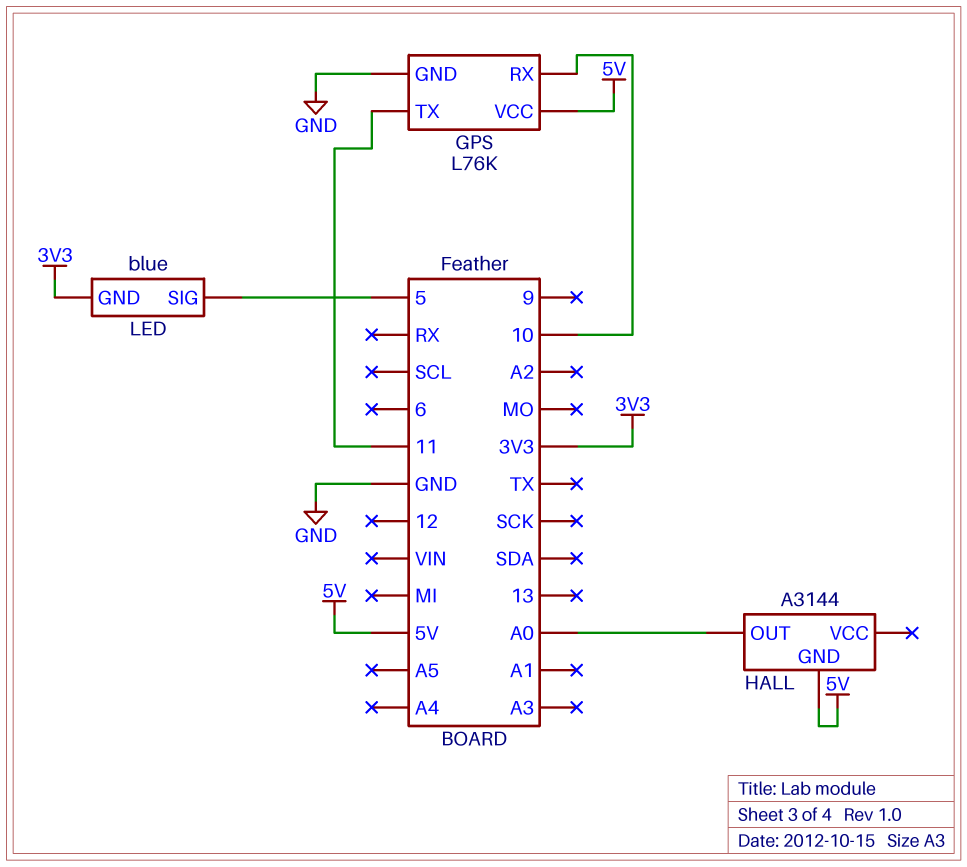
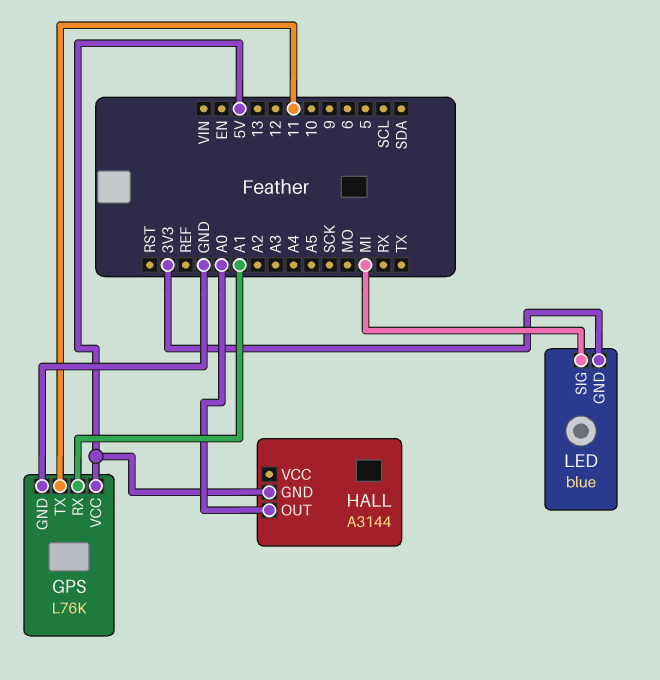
GPS pin RX: 10 -> A1
LED pin SIG: 5 -> MI

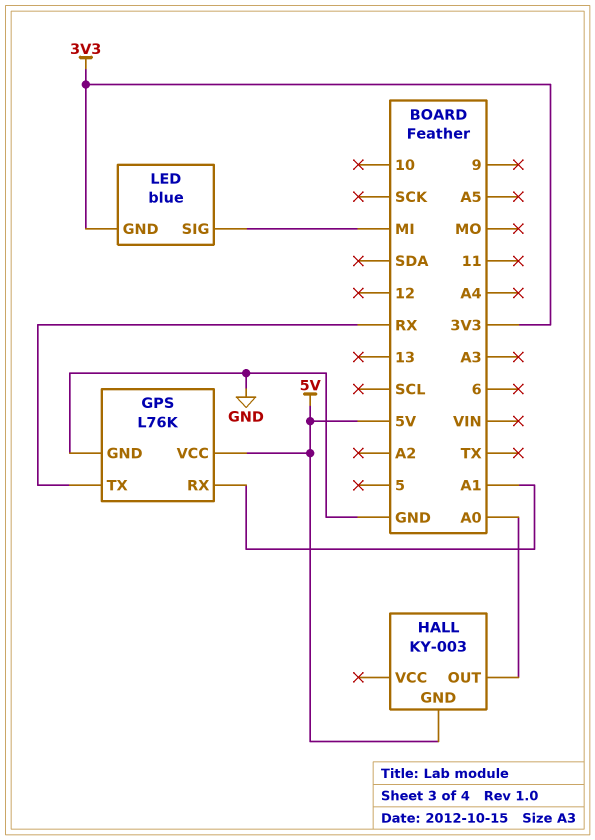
GPS pin TX: 11 -> RX
HALL: A3144 -> KY-003

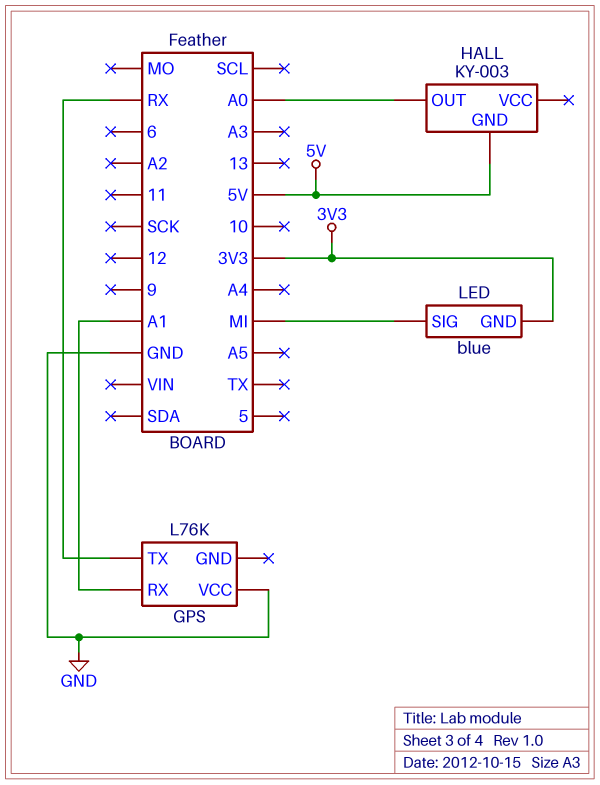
GPS pin GND: GND -> none
GPS pin VCC: 5V -> GND

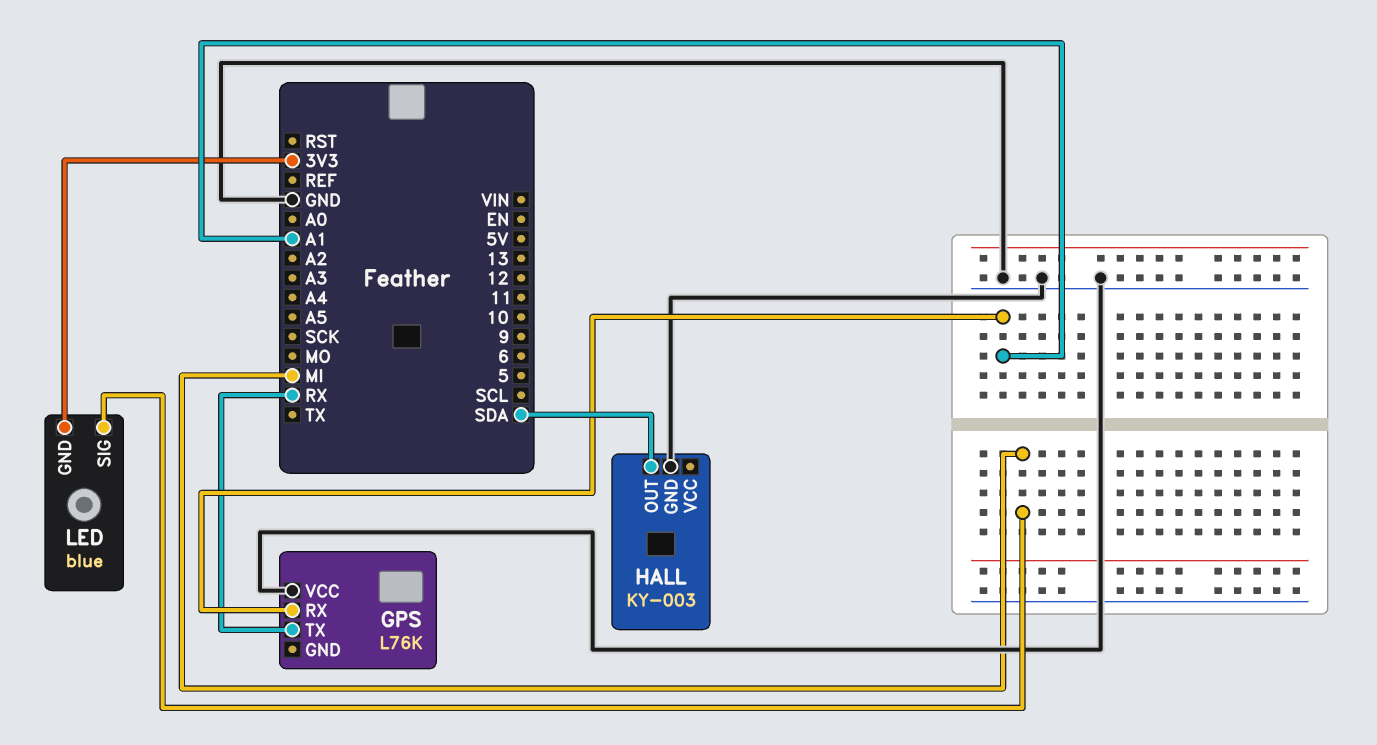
HALL pin GND: 5V -> GND
HALL pin OUT: A0 -> SDA

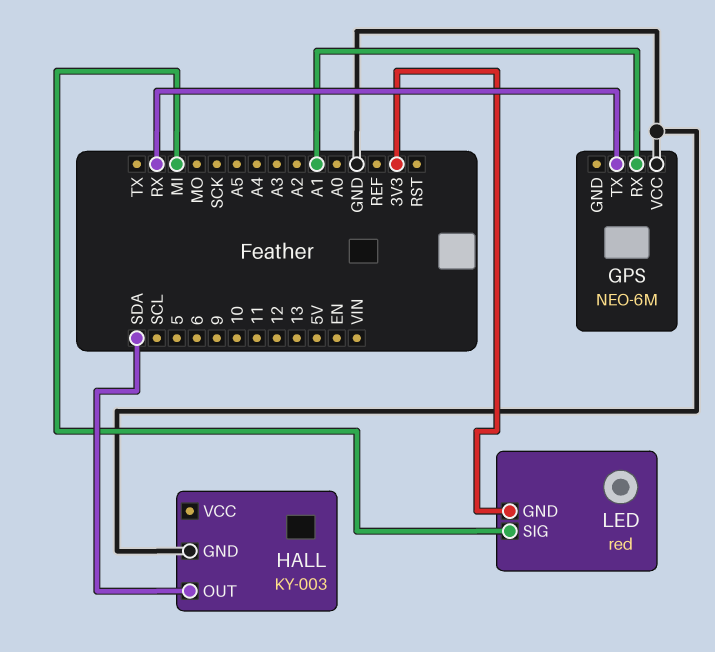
GPS: L76K -> NEO-6M
LED: blue -> red

